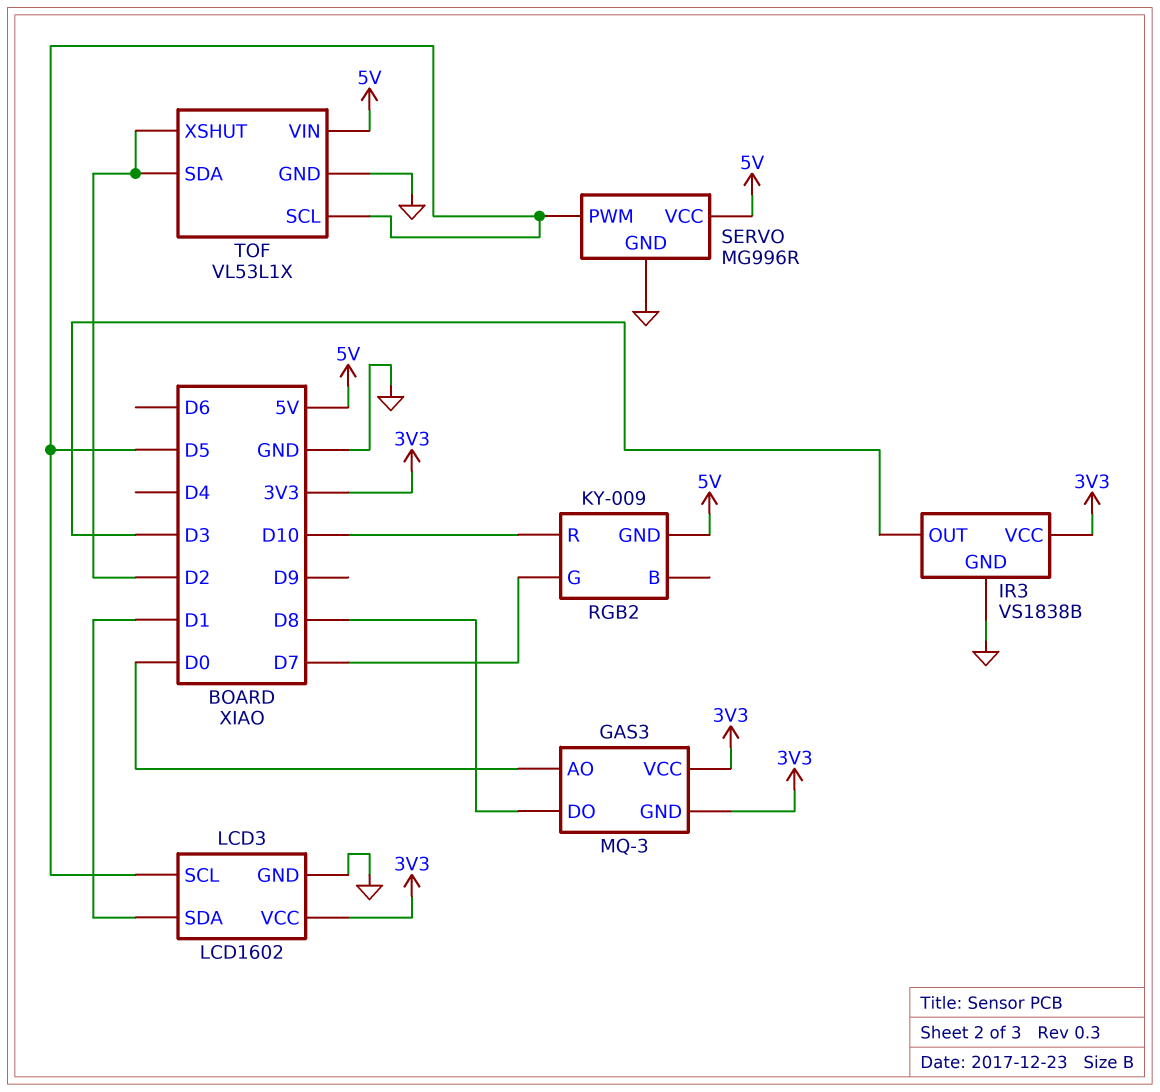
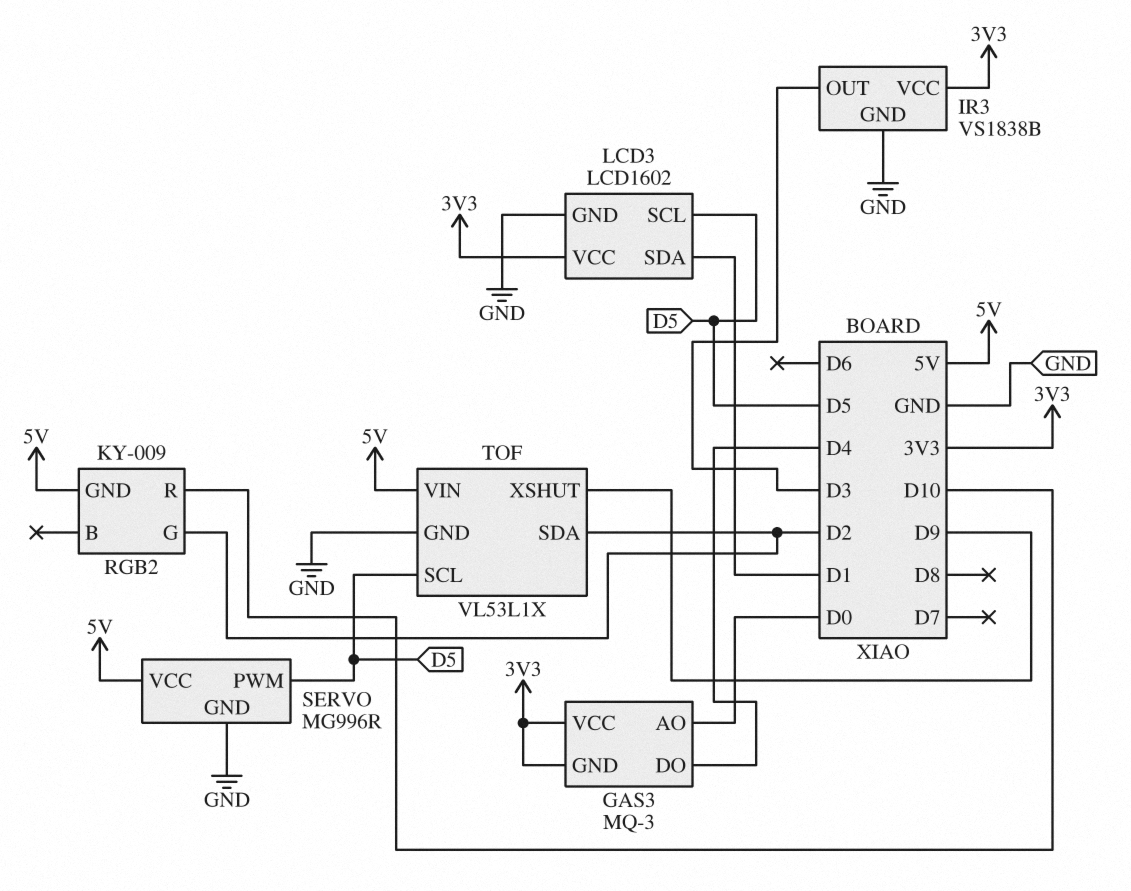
GAS3 pin DO: D8 -> D4
RGB2 pin G: D7 -> D2
TOF pin XSHUT: D2 -> D9

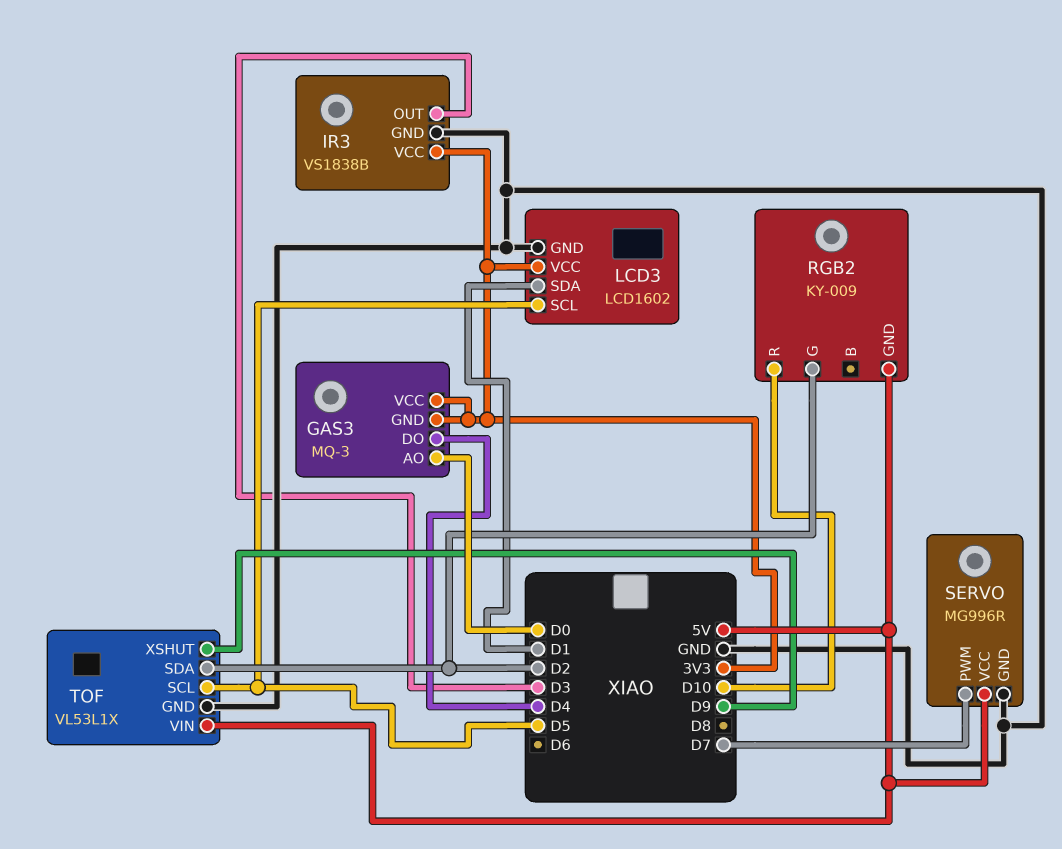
SERVO pin PWM: D5 -> D7

